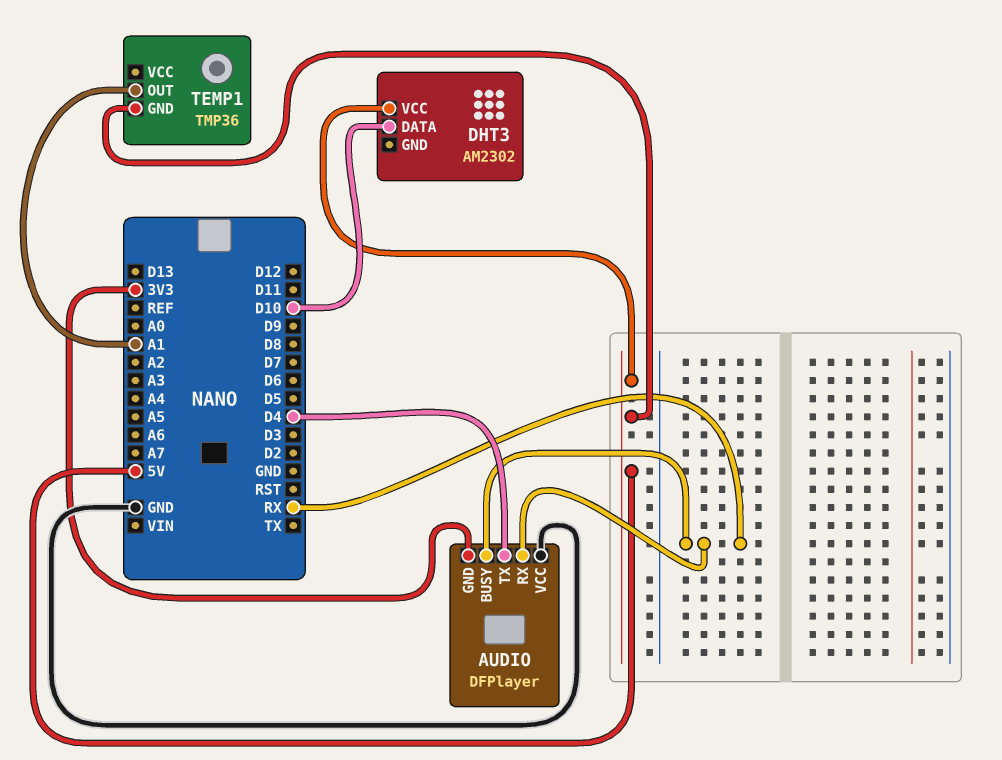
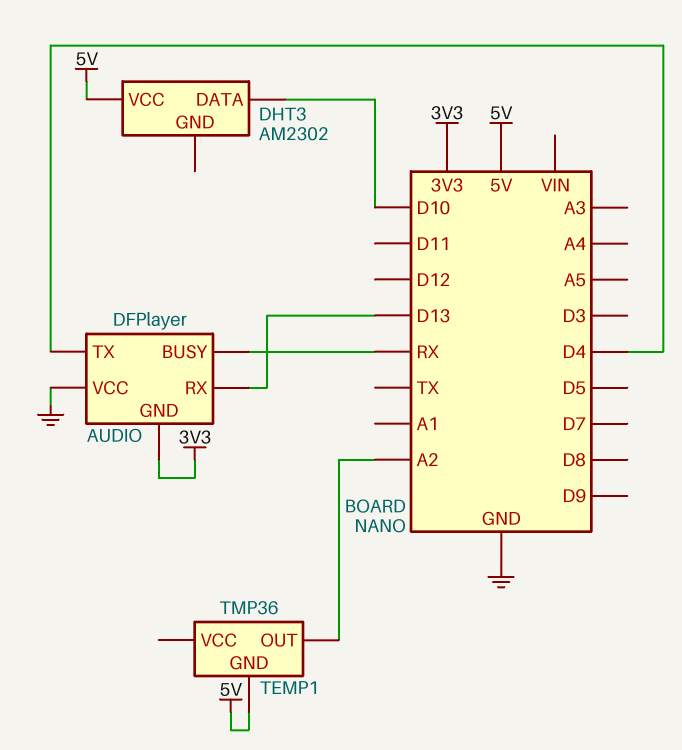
AUDIO pin RX: RX -> D13
TEMP1 pin OUT: A1 -> A2

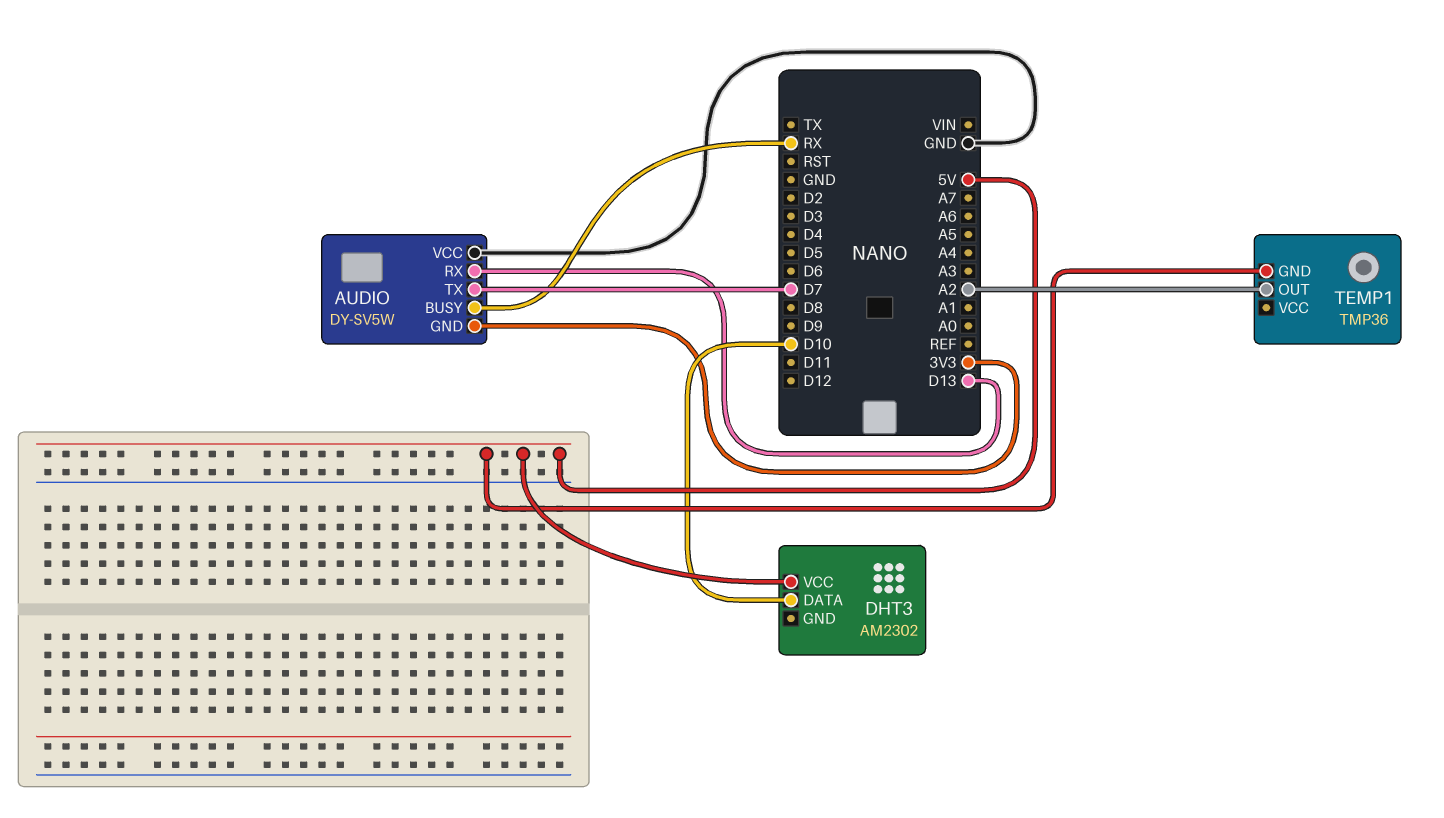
AUDIO: DFPlayer -> DY-SV5W
AUDIO pin TX: D4 -> D7

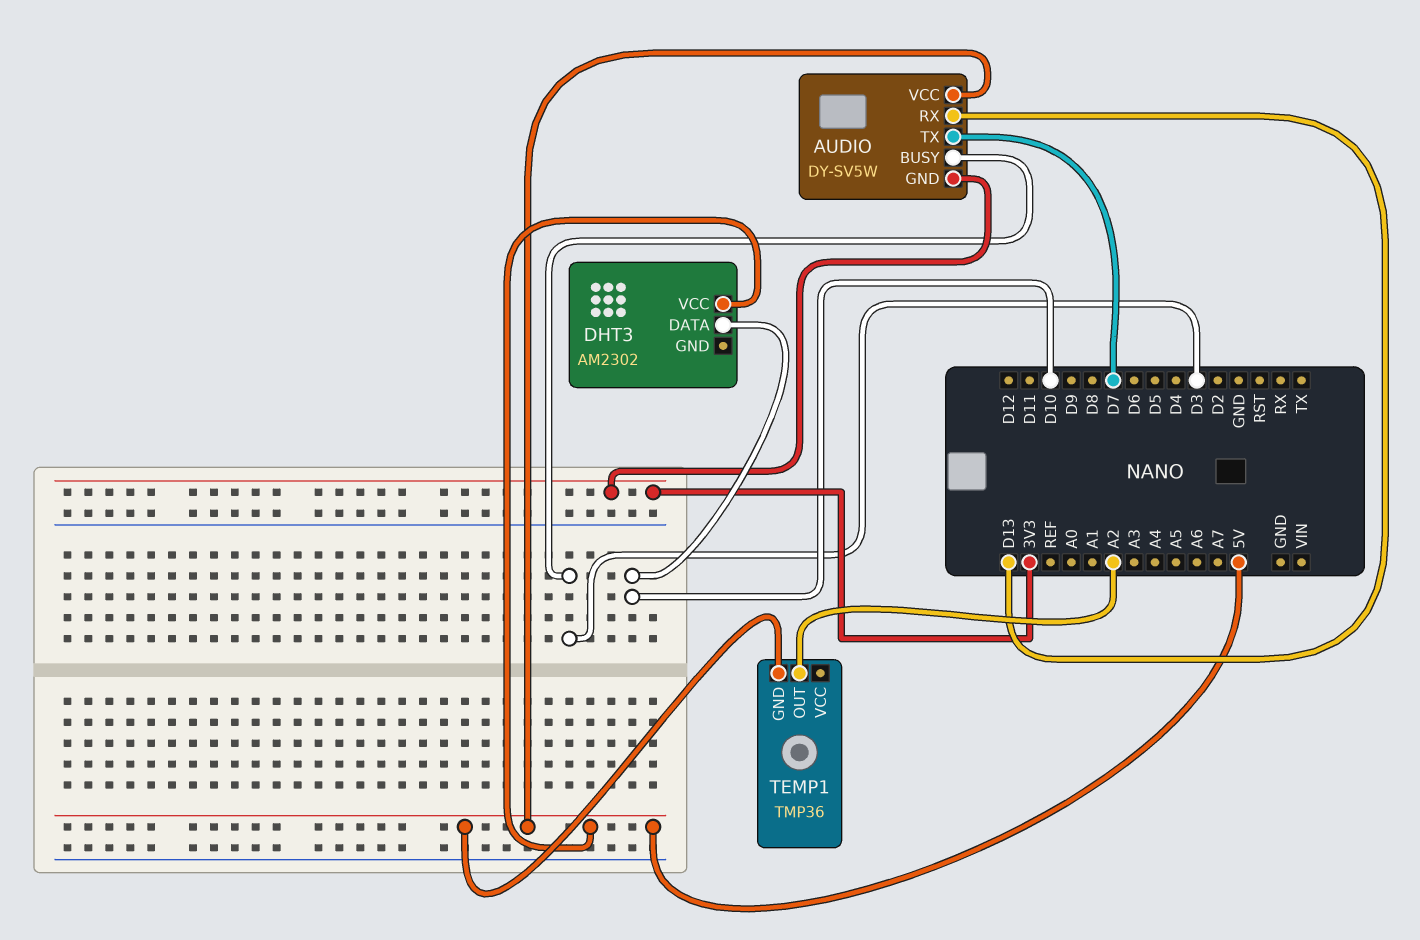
AUDIO pin BUSY: RX -> D3
AUDIO pin VCC: GND -> 5V

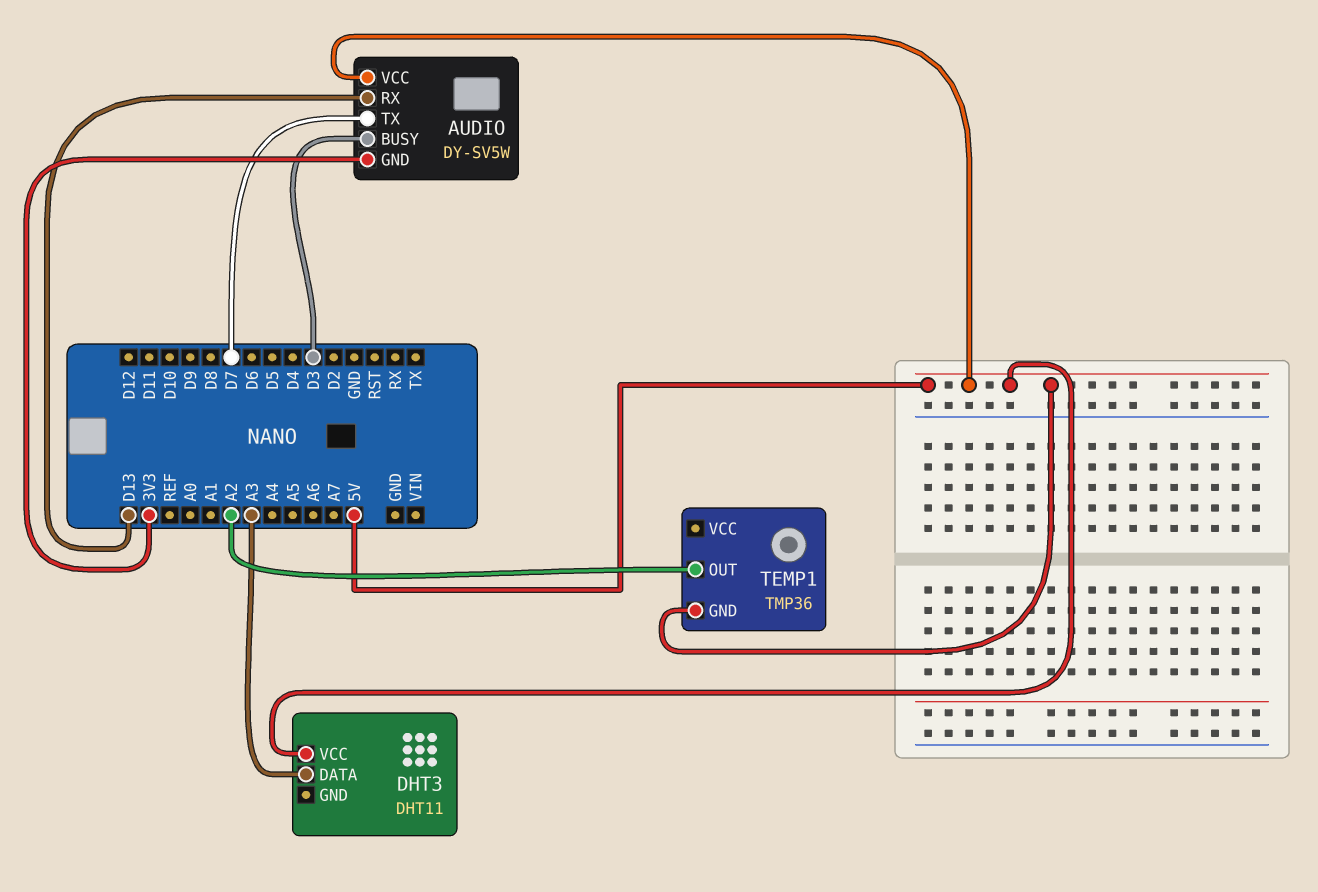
DHT3: AM2302 -> DHT11
DHT3 pin DATA: D10 -> A3

